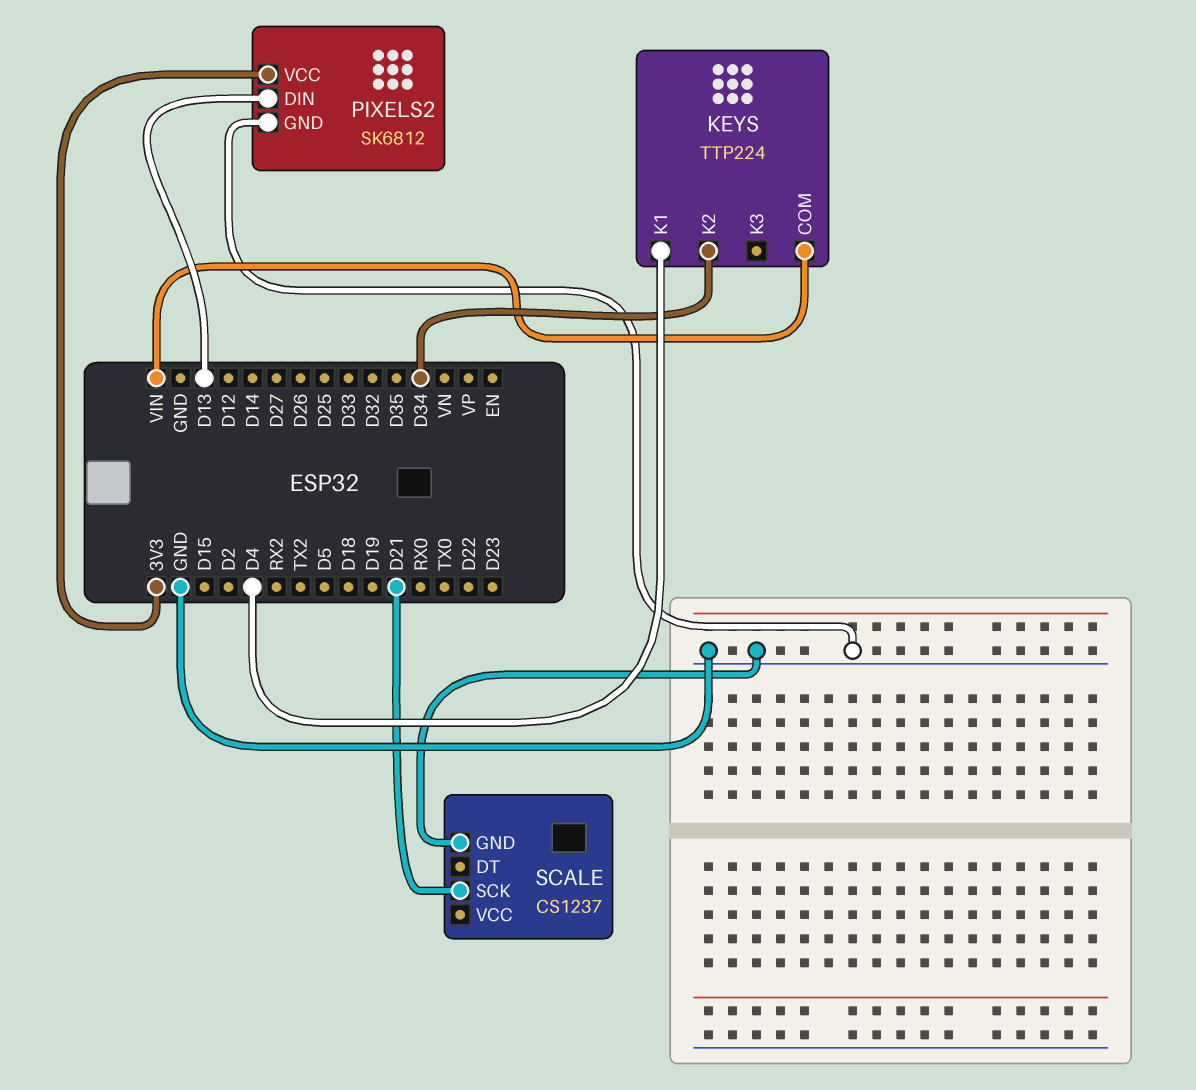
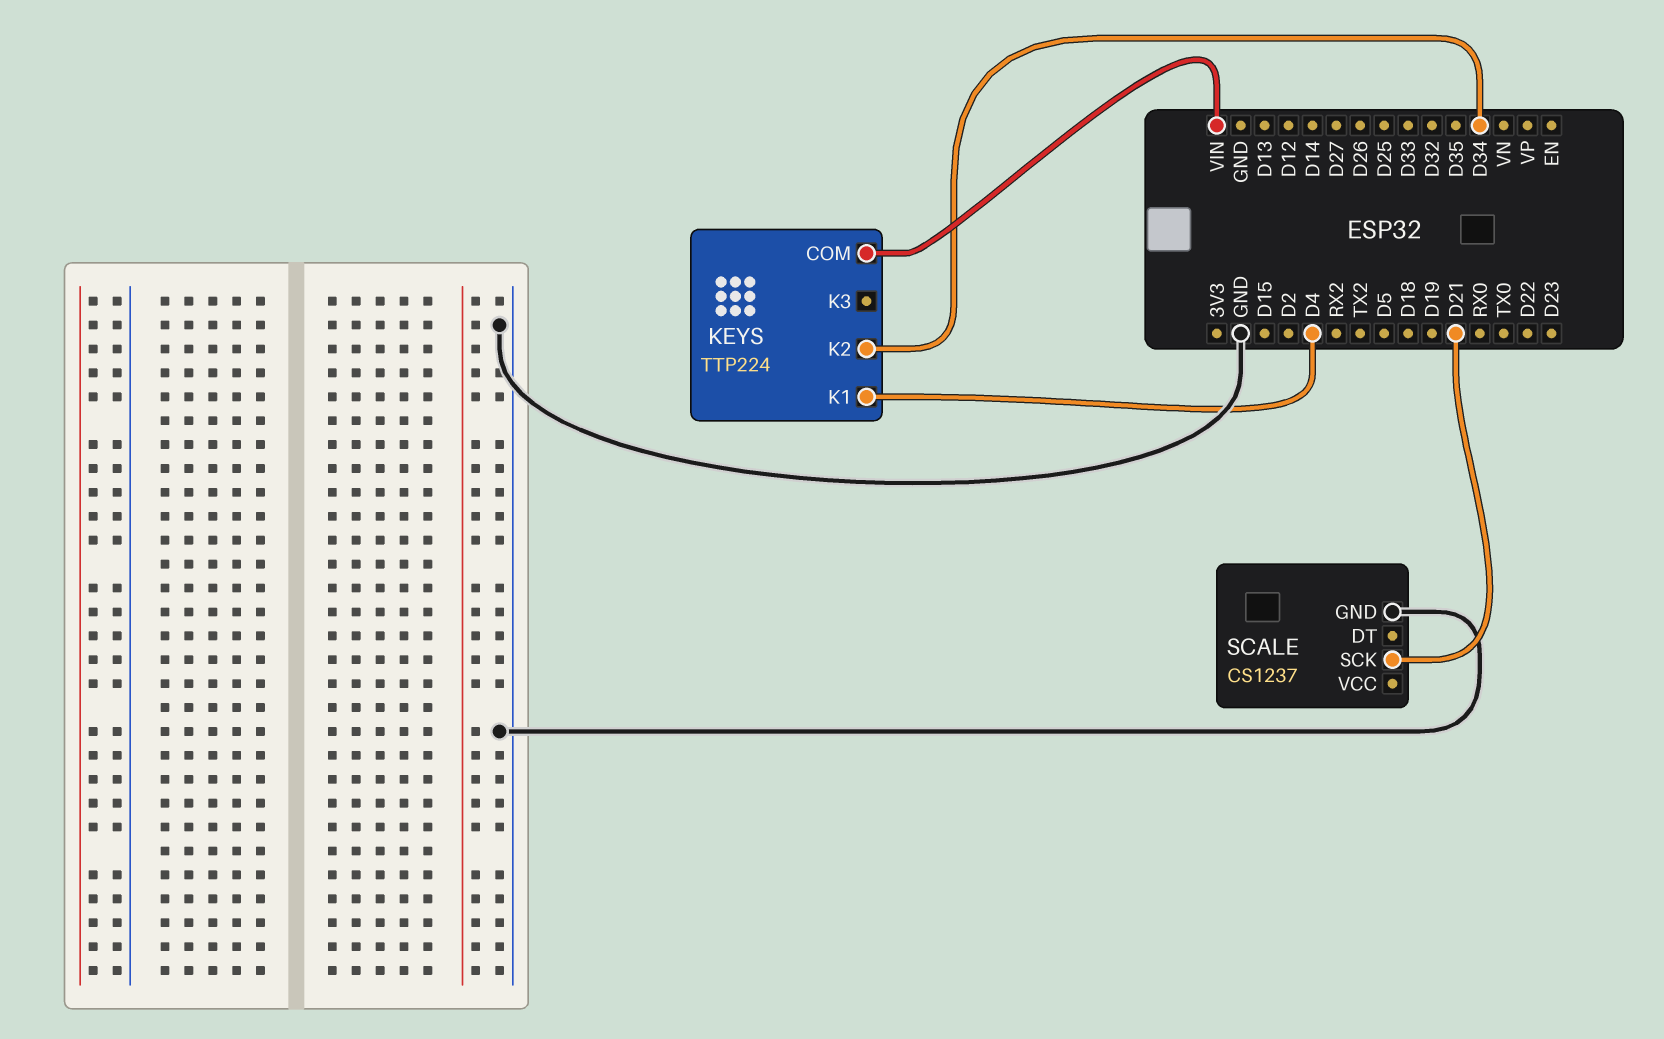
PIXELS2: SK6812 -> none
PIXELS2 pin DIN: D13 -> none
PIXELS2 pin GND: GND -> none
PIXELS2 pin VCC: 3V3 -> none

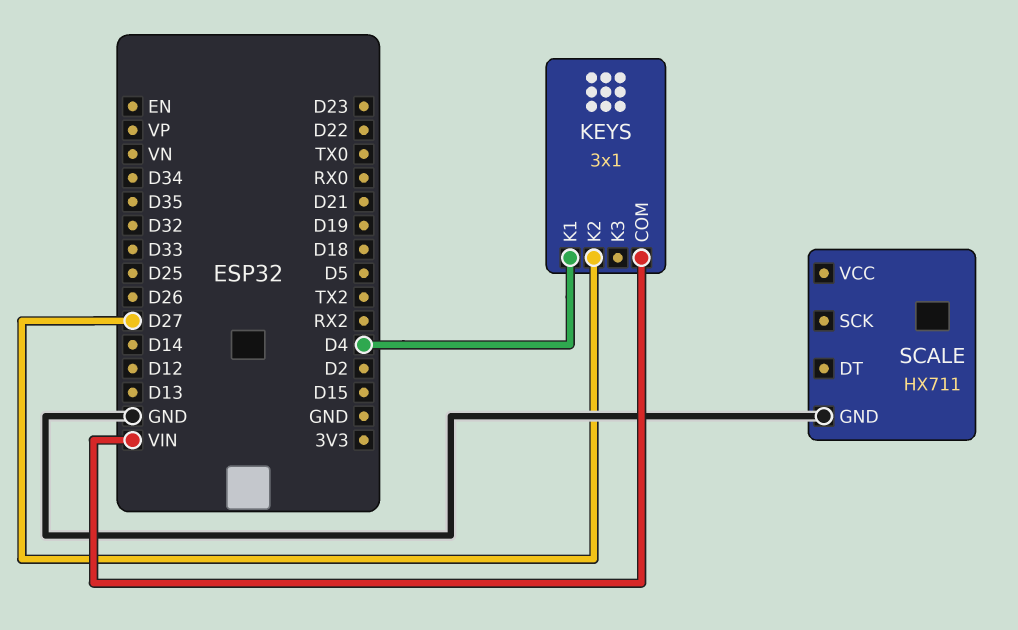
KEYS: TTP224 -> 3x1
KEYS pin K2: D34 -> D27
SCALE: CS1237 -> HX711
SCALE pin SCK: D21 -> none

